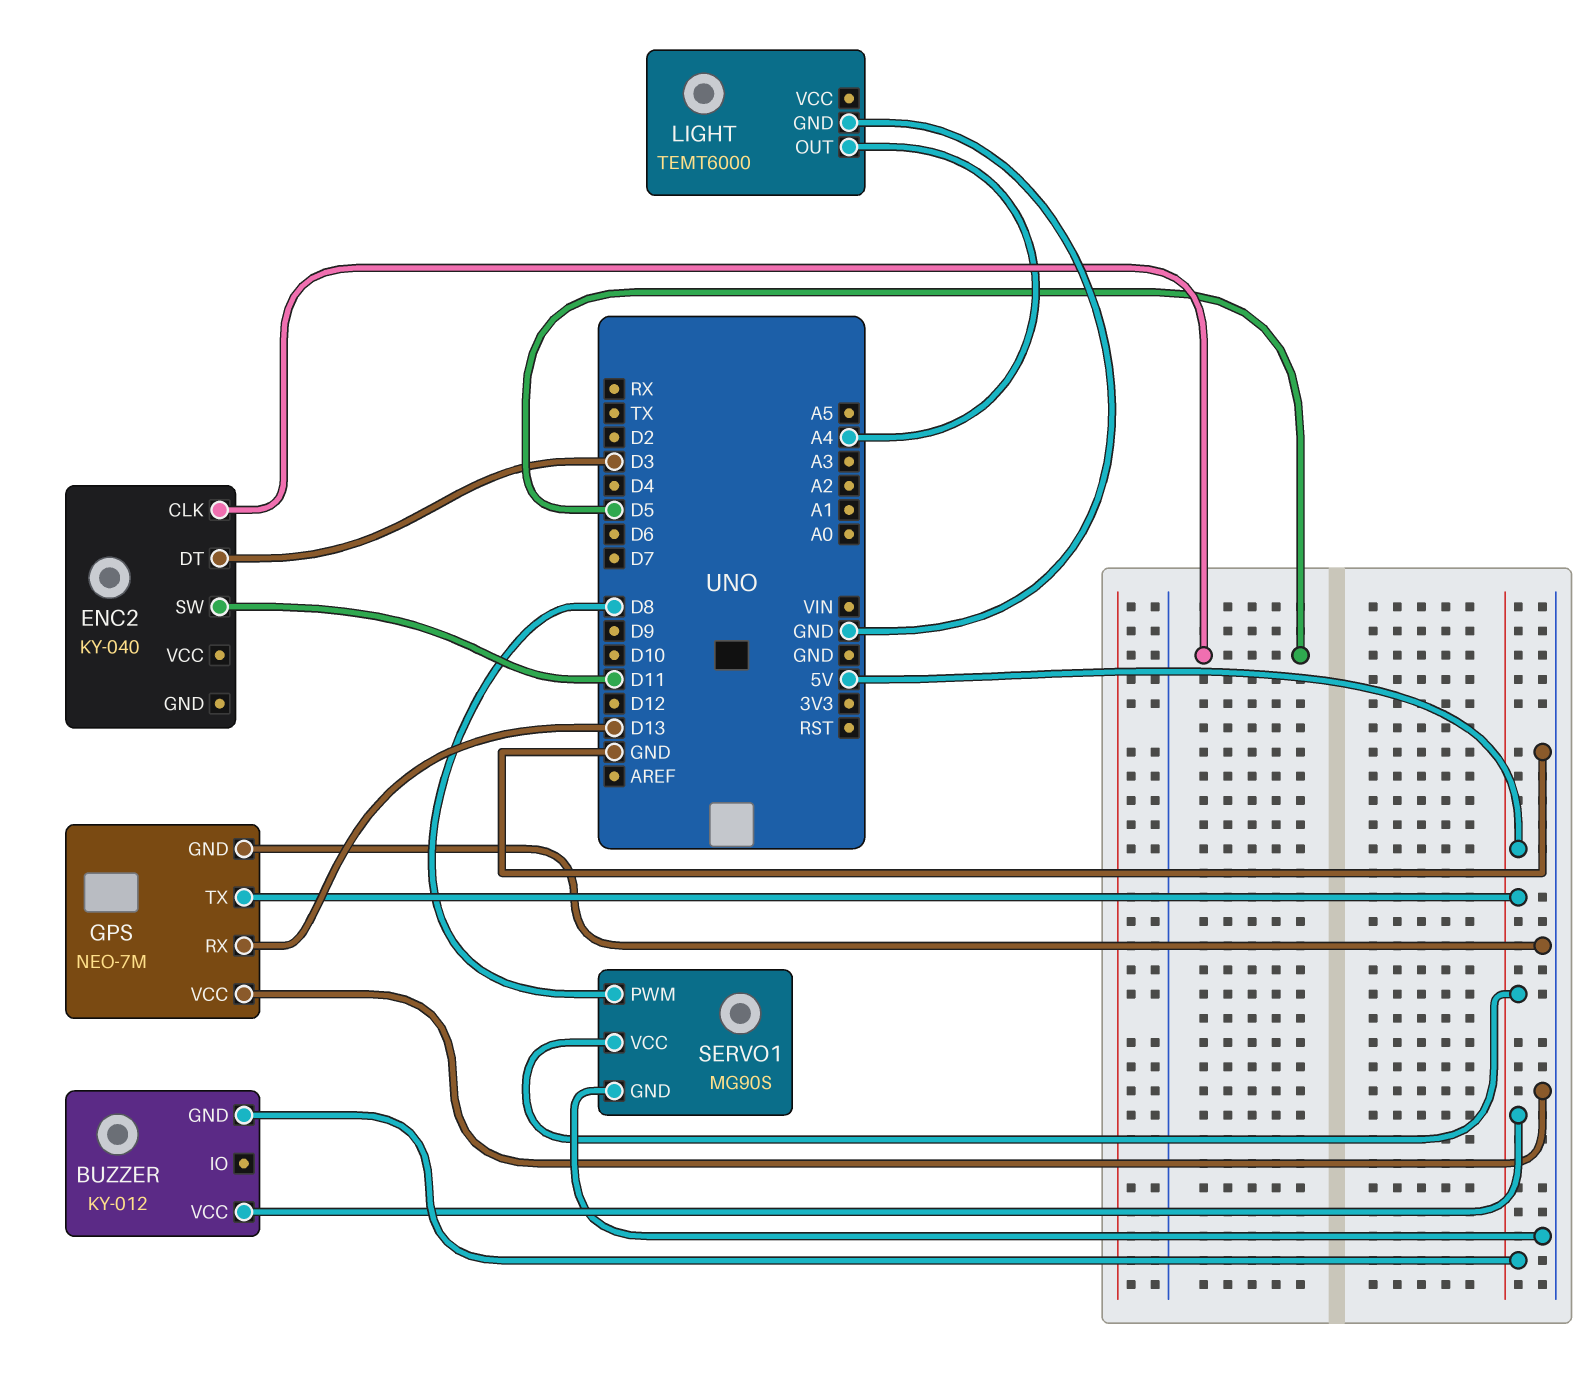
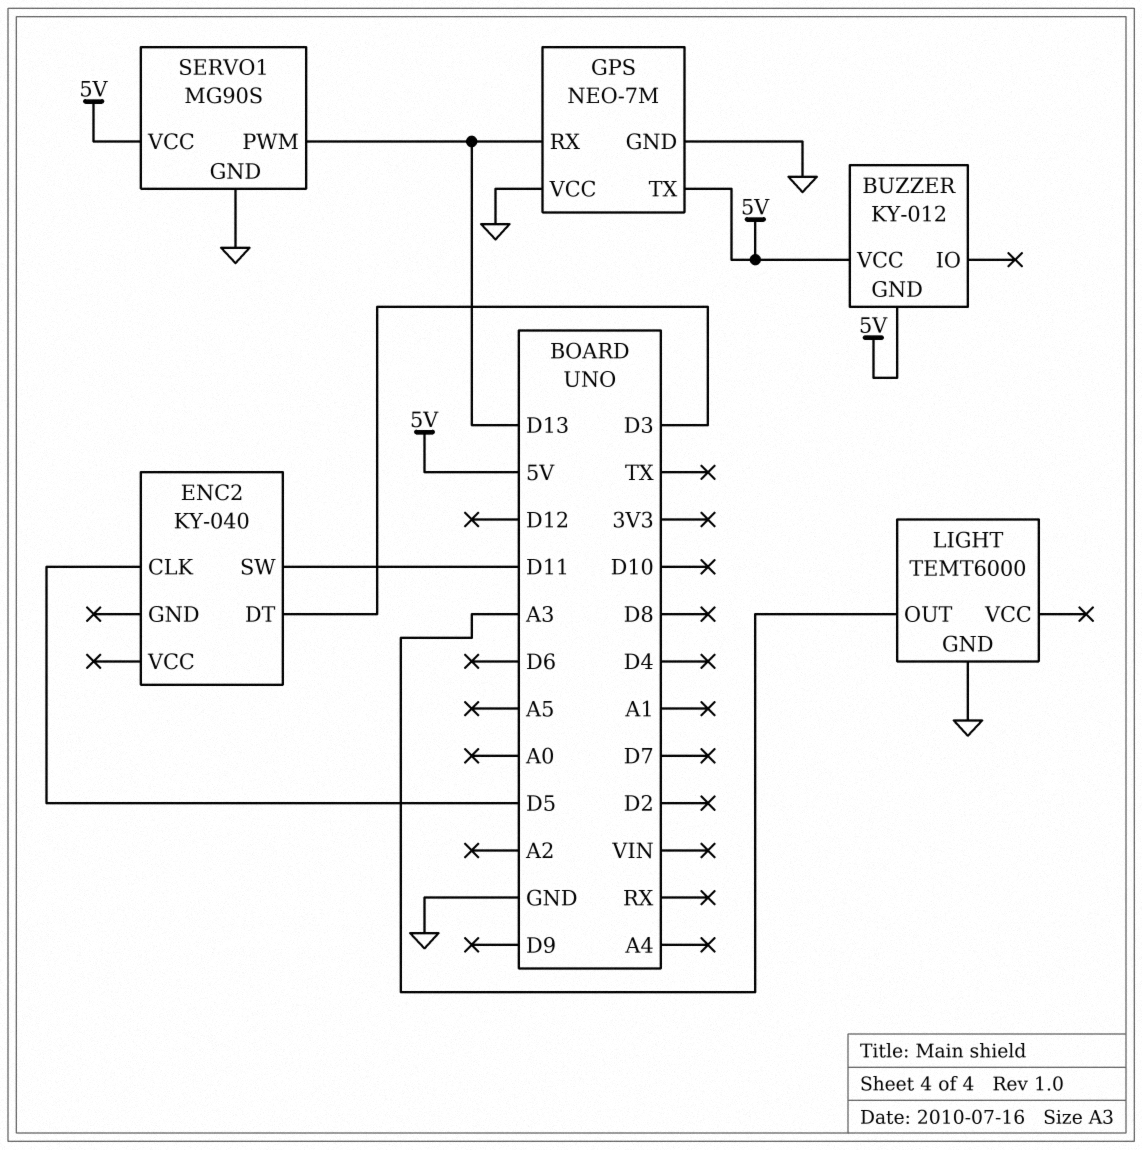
LIGHT pin OUT: A4 -> A3
SERVO1 pin PWM: D8 -> D13

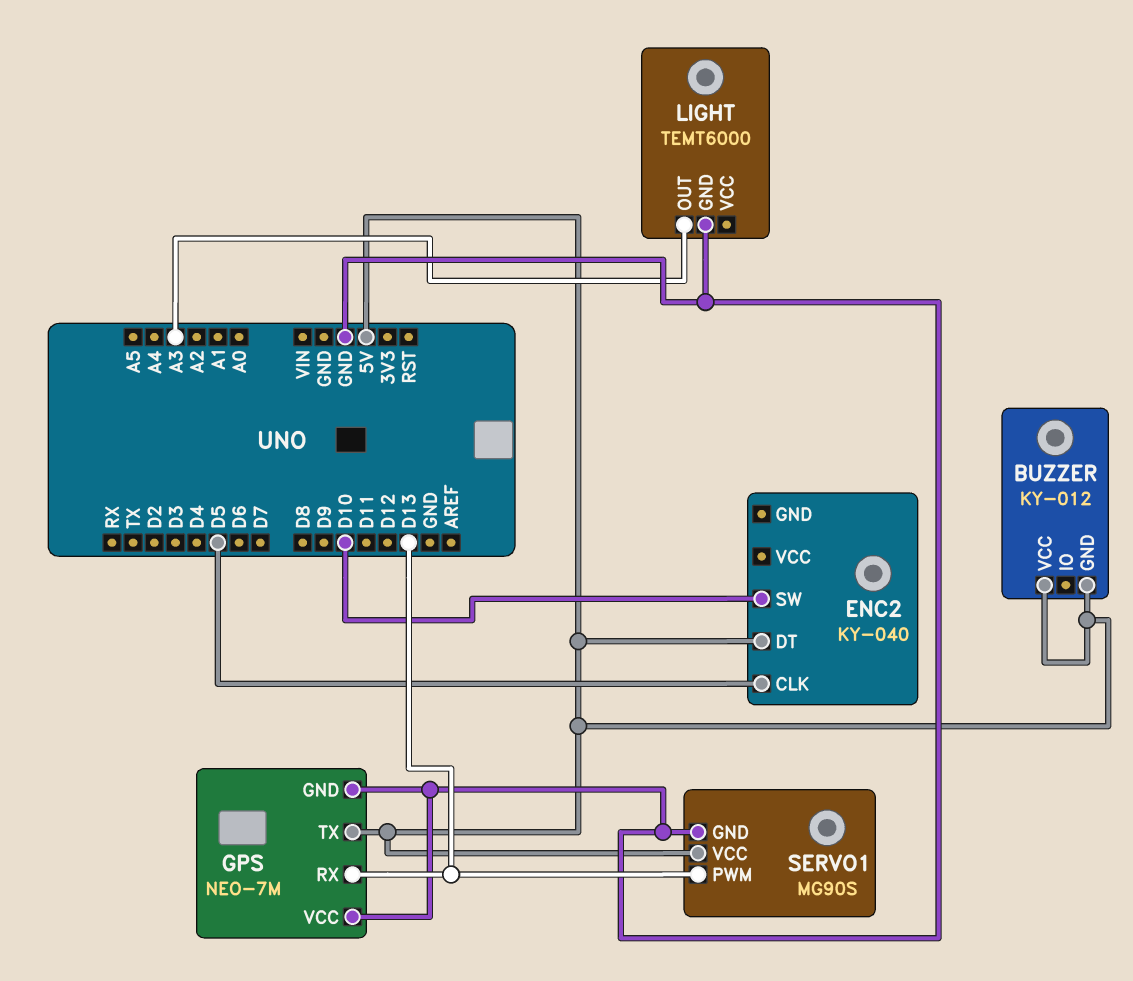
ENC2 pin DT: D3 -> 5V
ENC2 pin SW: D11 -> D10

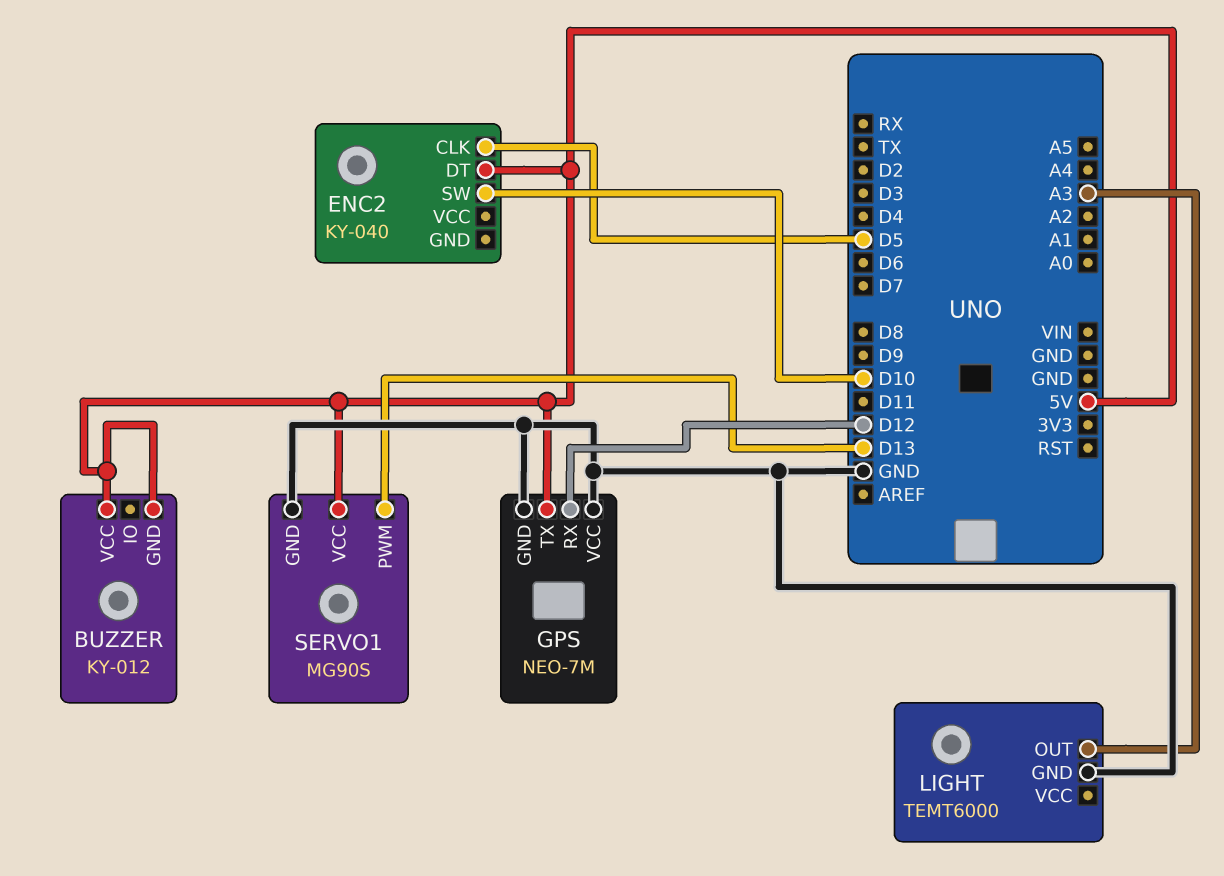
GPS pin RX: D13 -> D12

